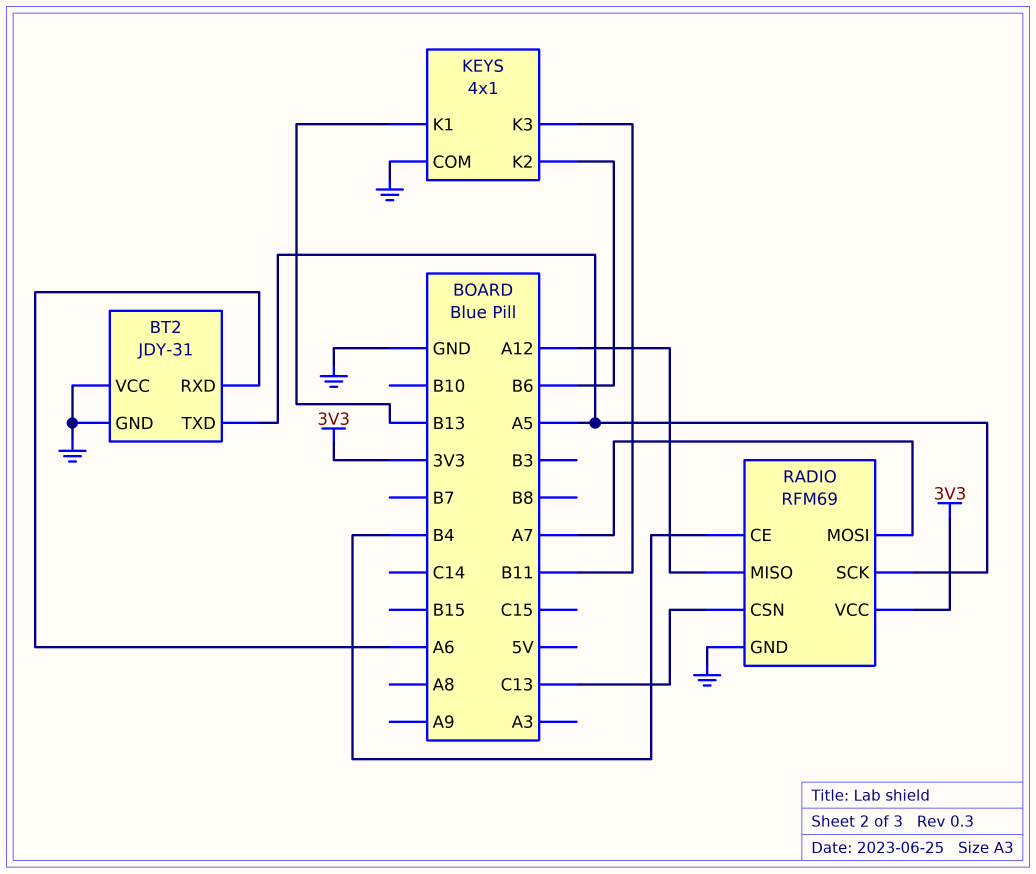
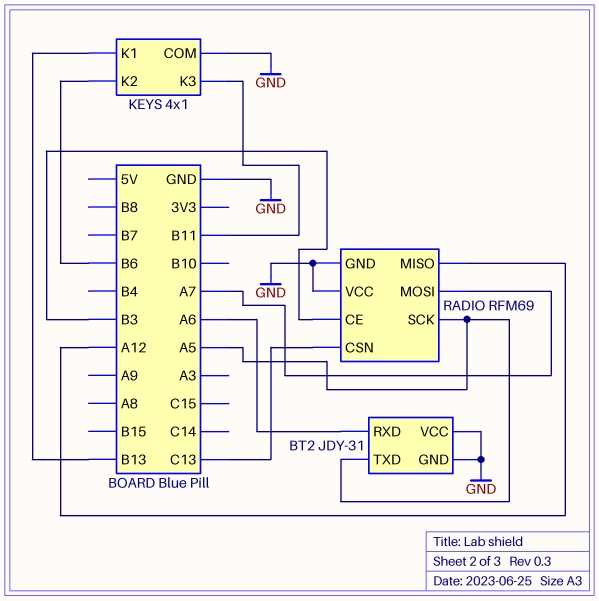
RADIO pin CE: B4 -> B3
RADIO pin VCC: 3V3 -> GND

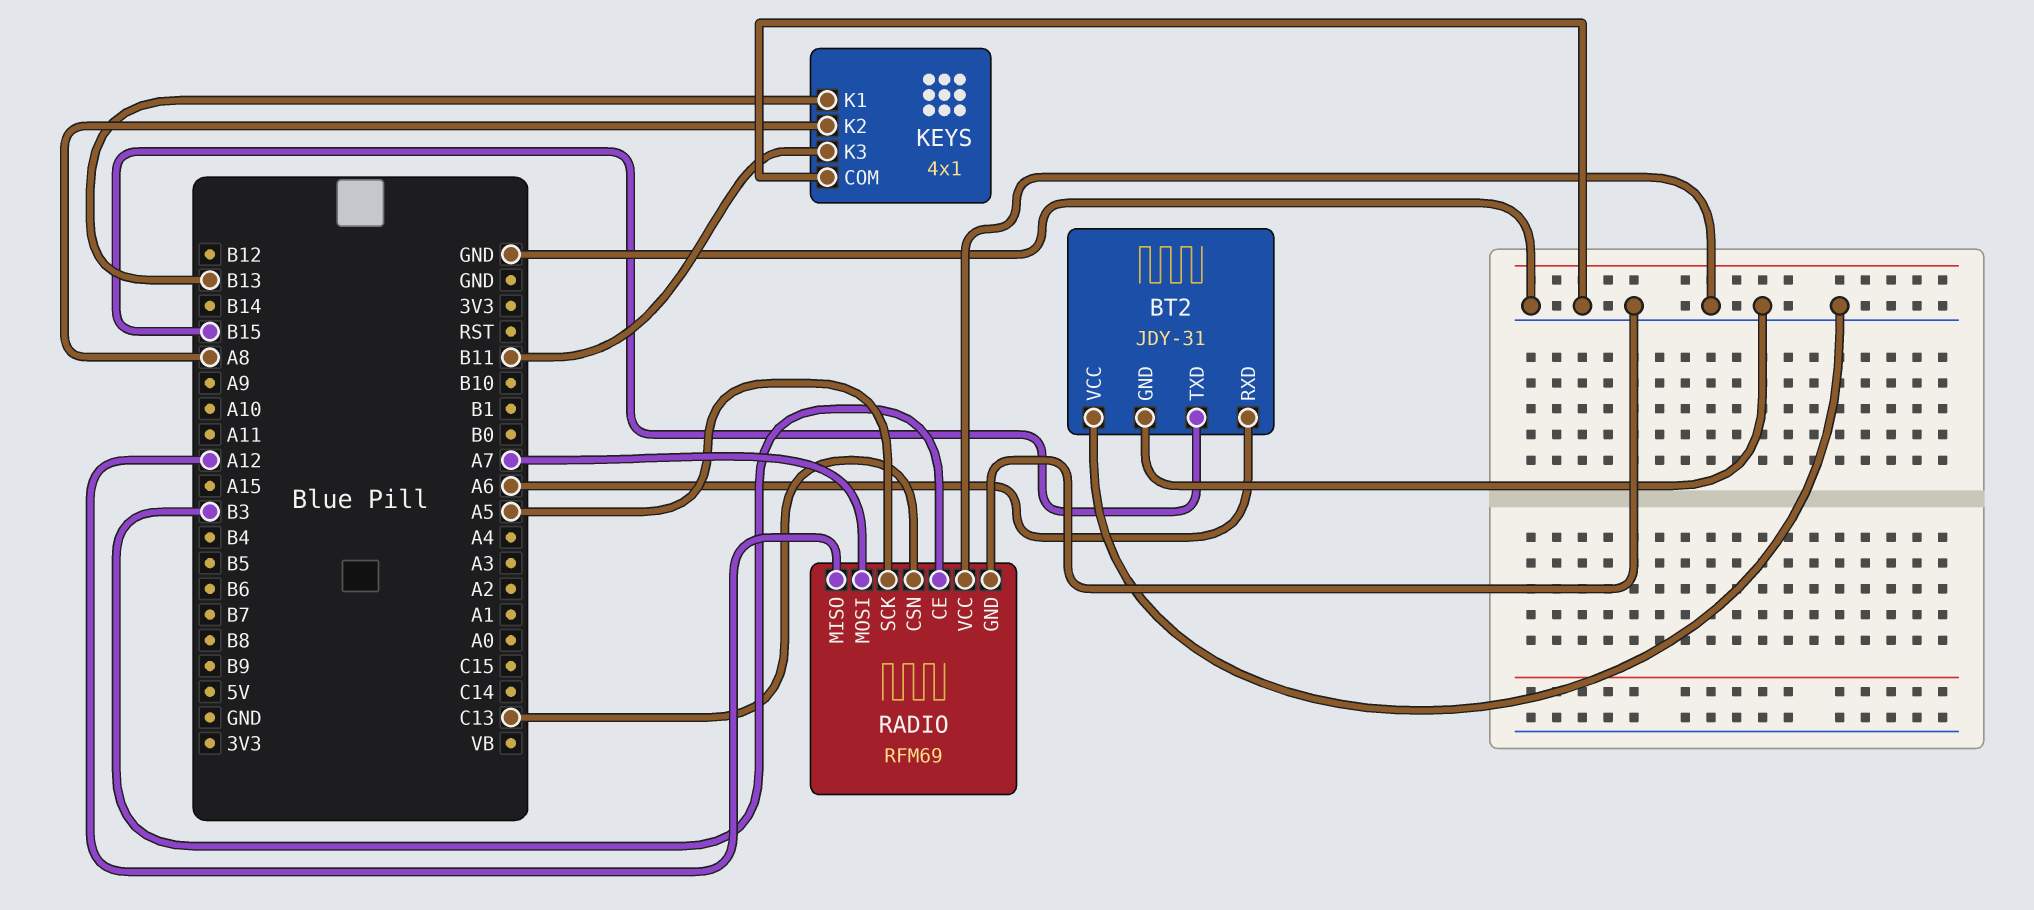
BT2 pin TXD: A5 -> B15
KEYS pin K2: B6 -> A8

